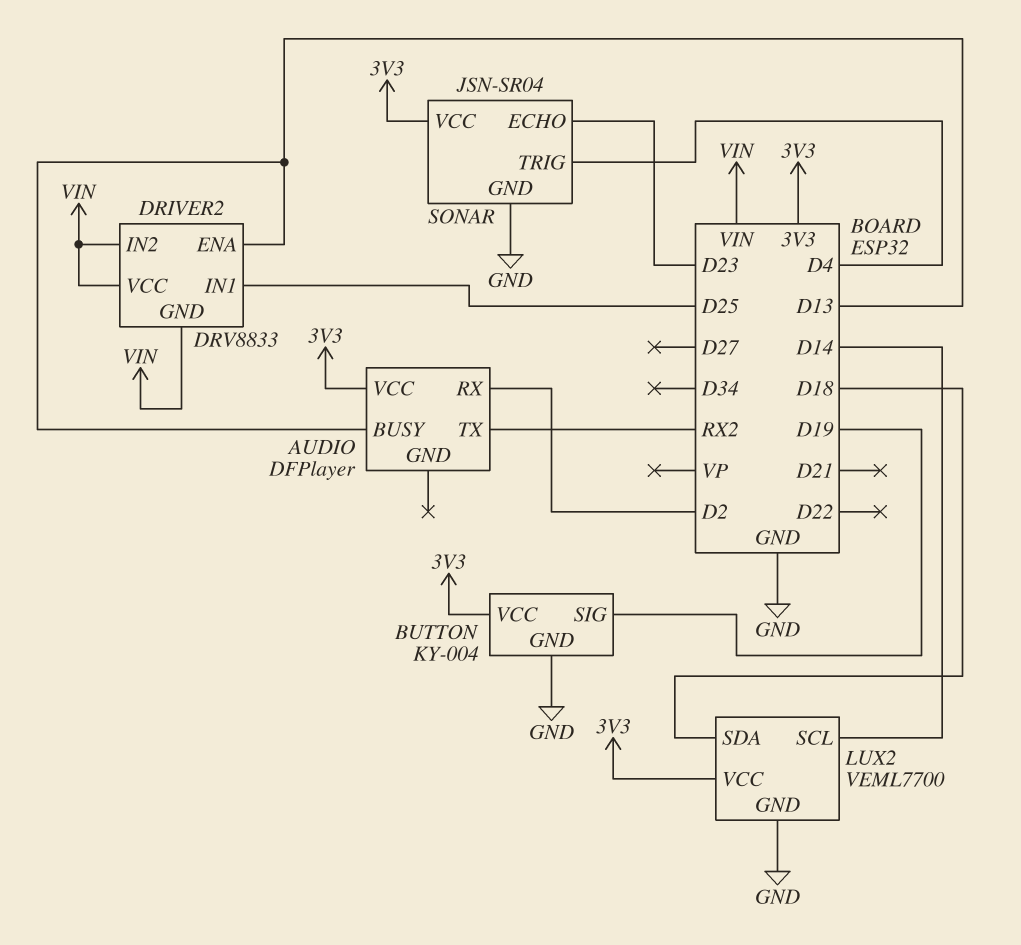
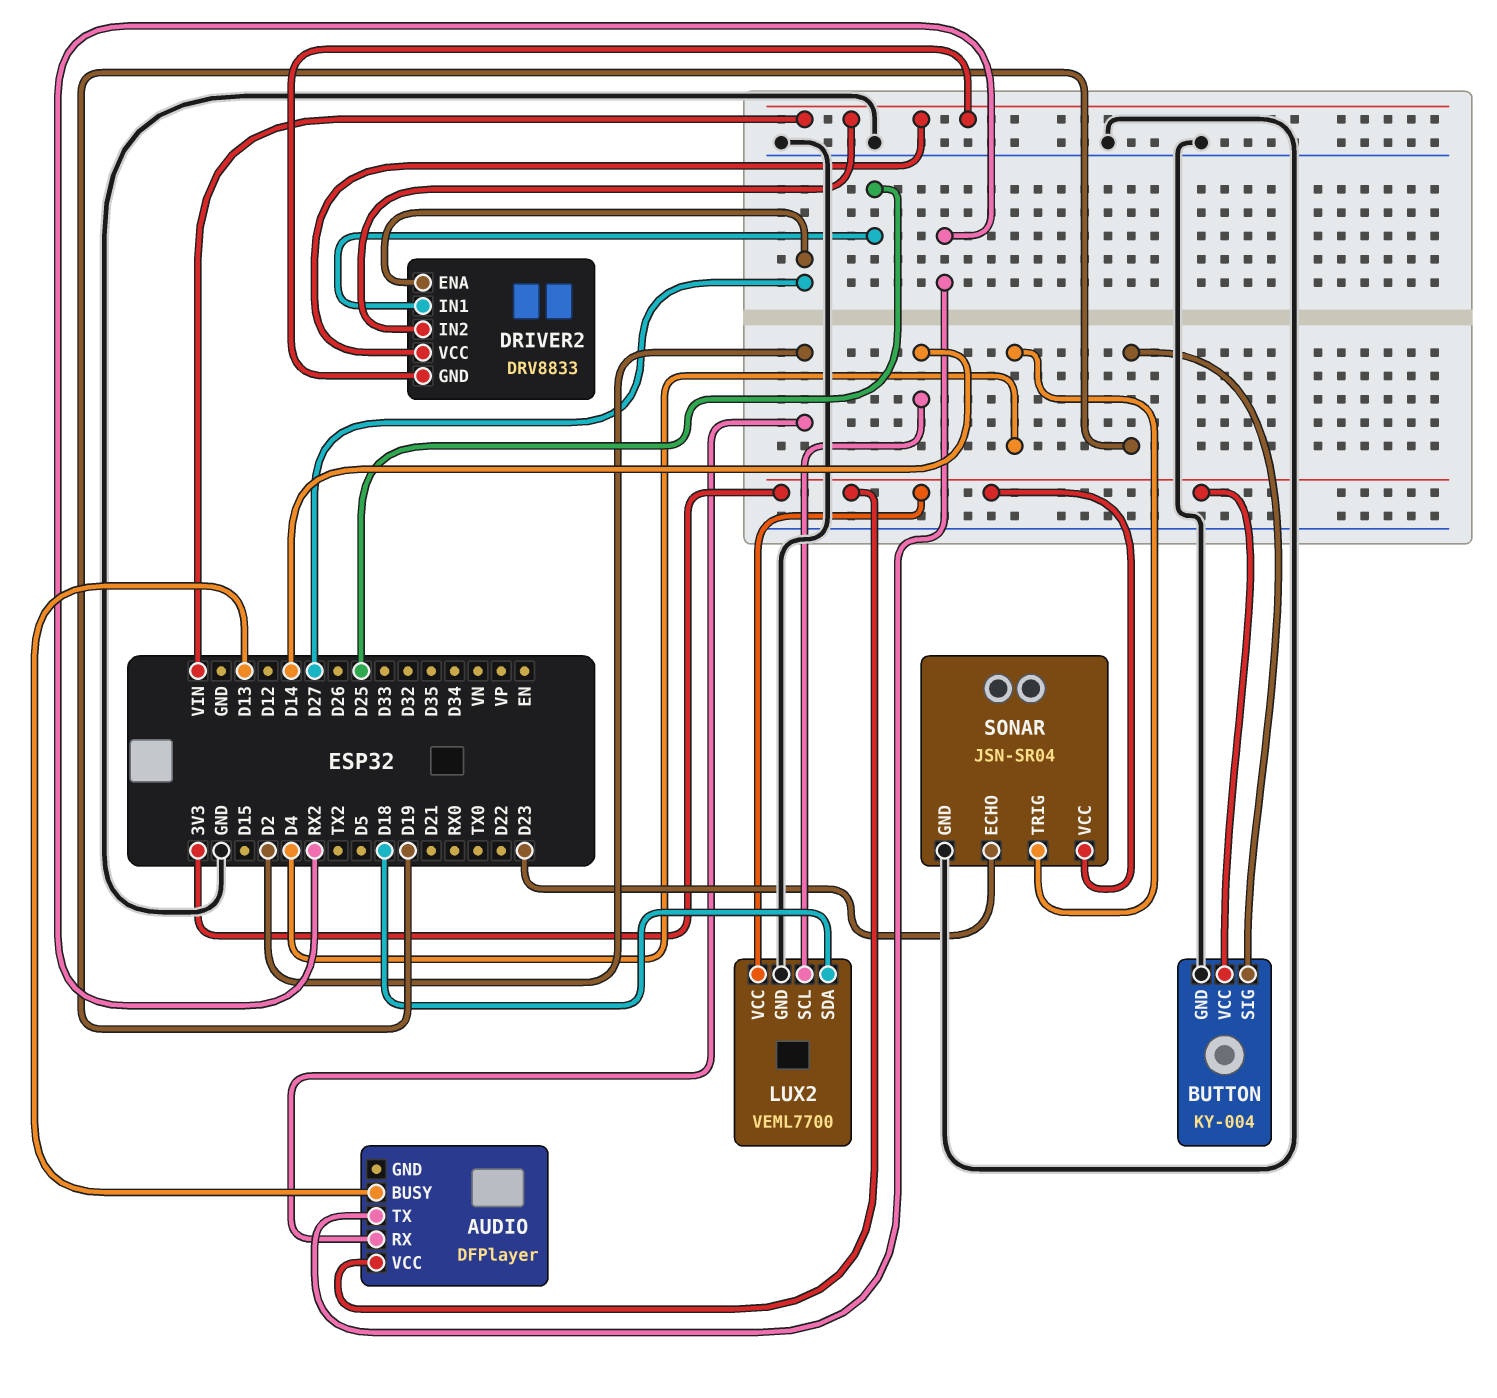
DRIVER2 pin ENA: D13 -> D27

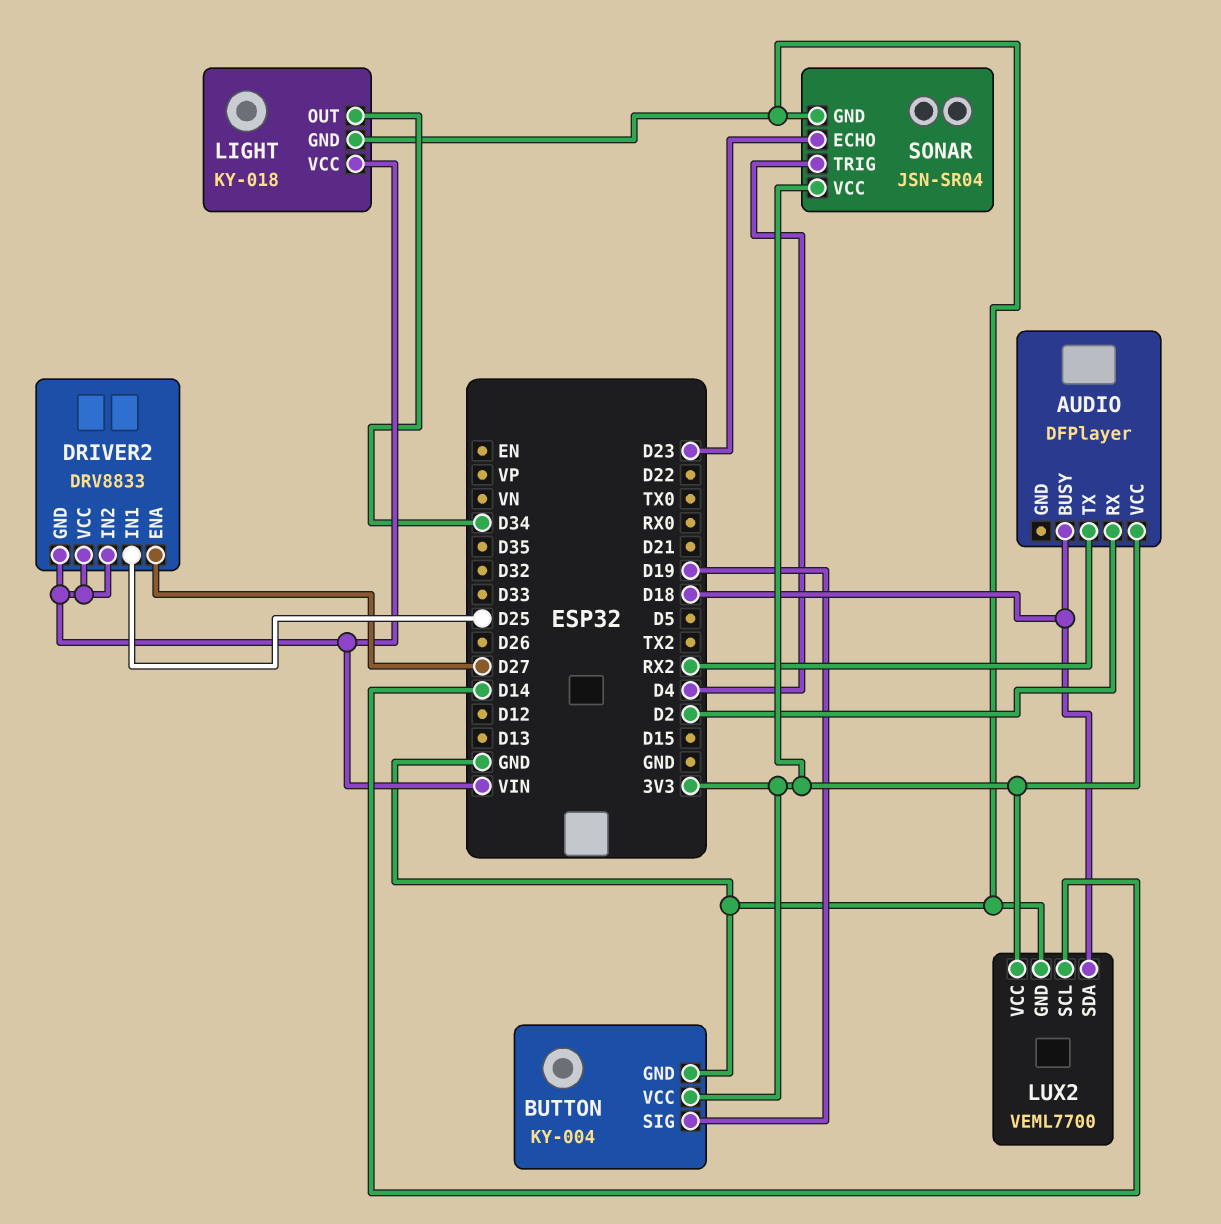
AUDIO pin BUSY: D13 -> D18
LIGHT: none -> KY-018
LIGHT pin GND: none -> GND
LIGHT pin OUT: none -> D34
LIGHT pin VCC: none -> VIN

